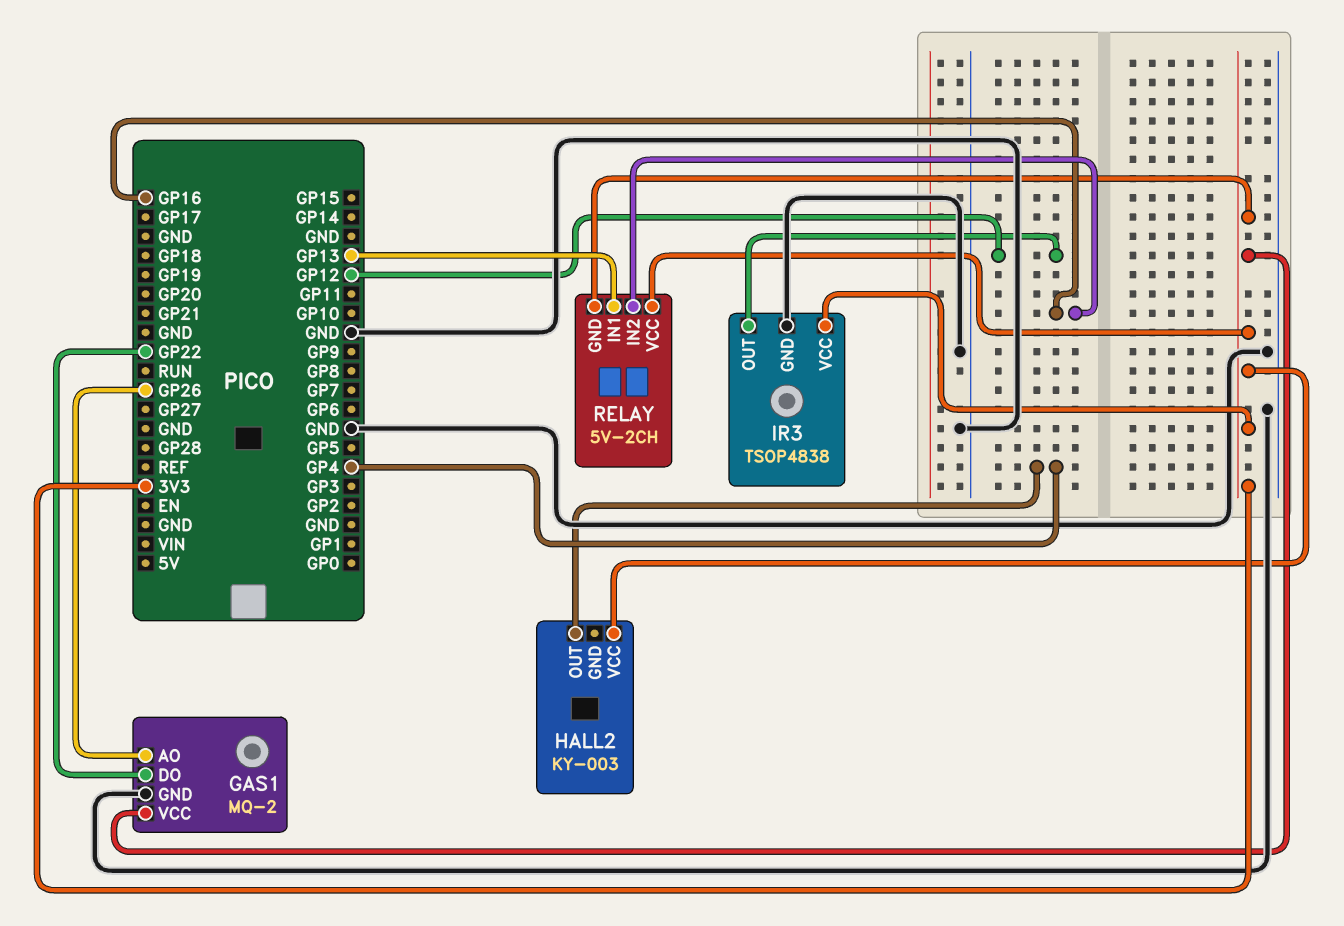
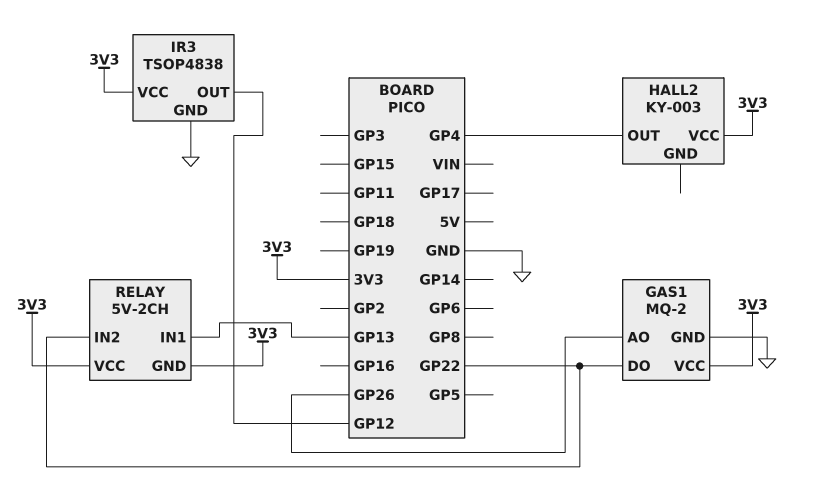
RELAY pin IN2: GP16 -> GP22

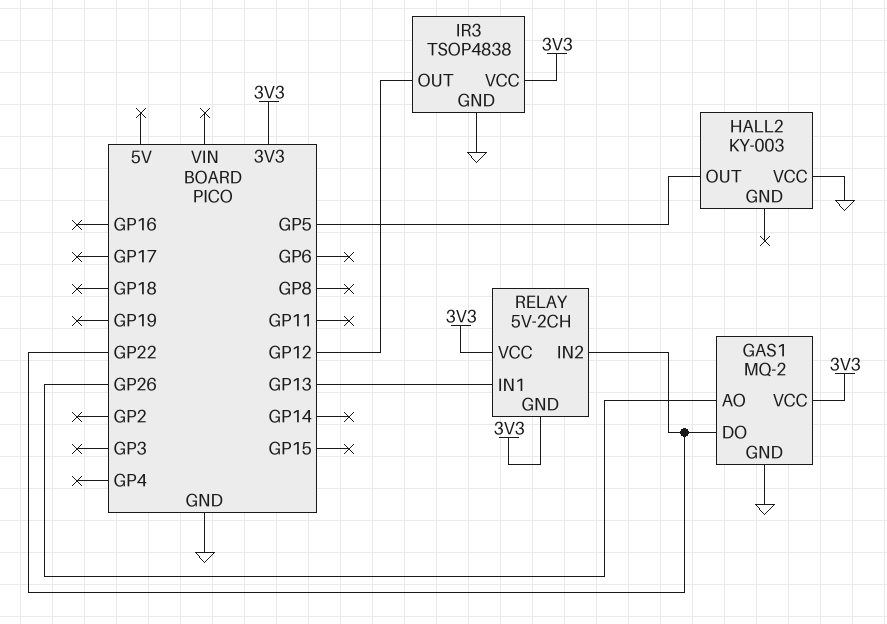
HALL2 pin OUT: GP4 -> GP5
HALL2 pin VCC: 3V3 -> GND

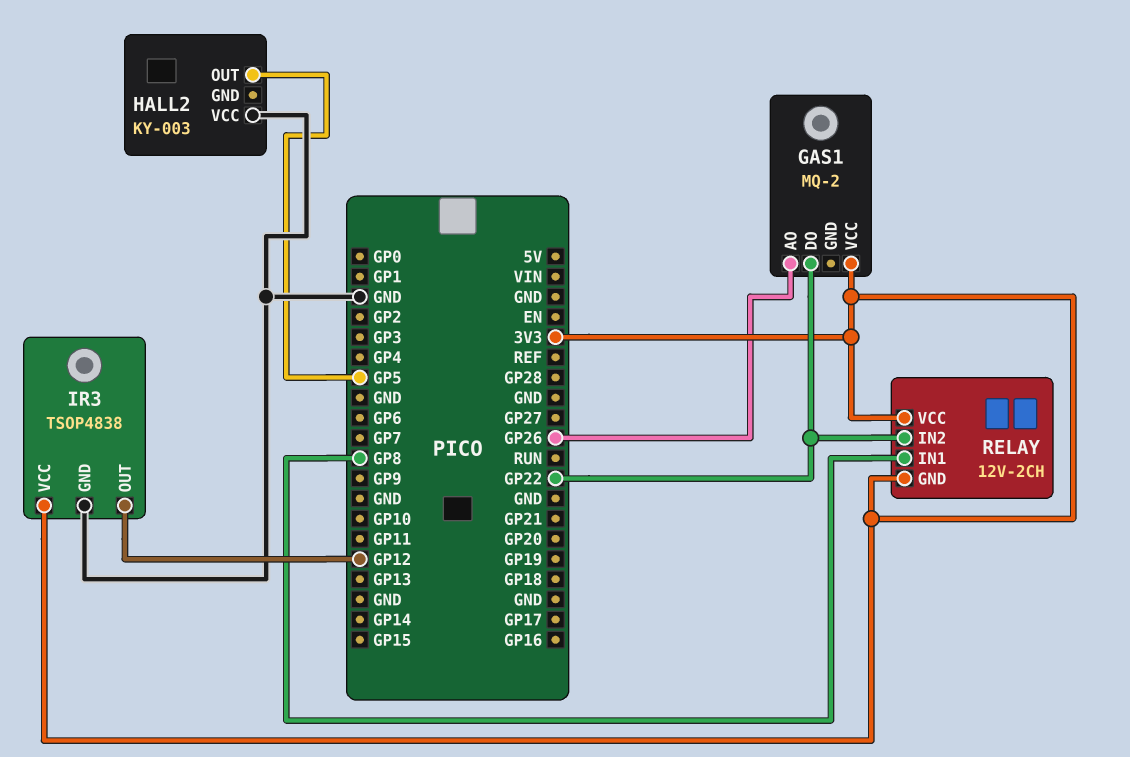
GAS1 pin GND: GND -> none
RELAY: 5V-2CH -> 12V-2CH
RELAY pin IN1: GP13 -> GP8

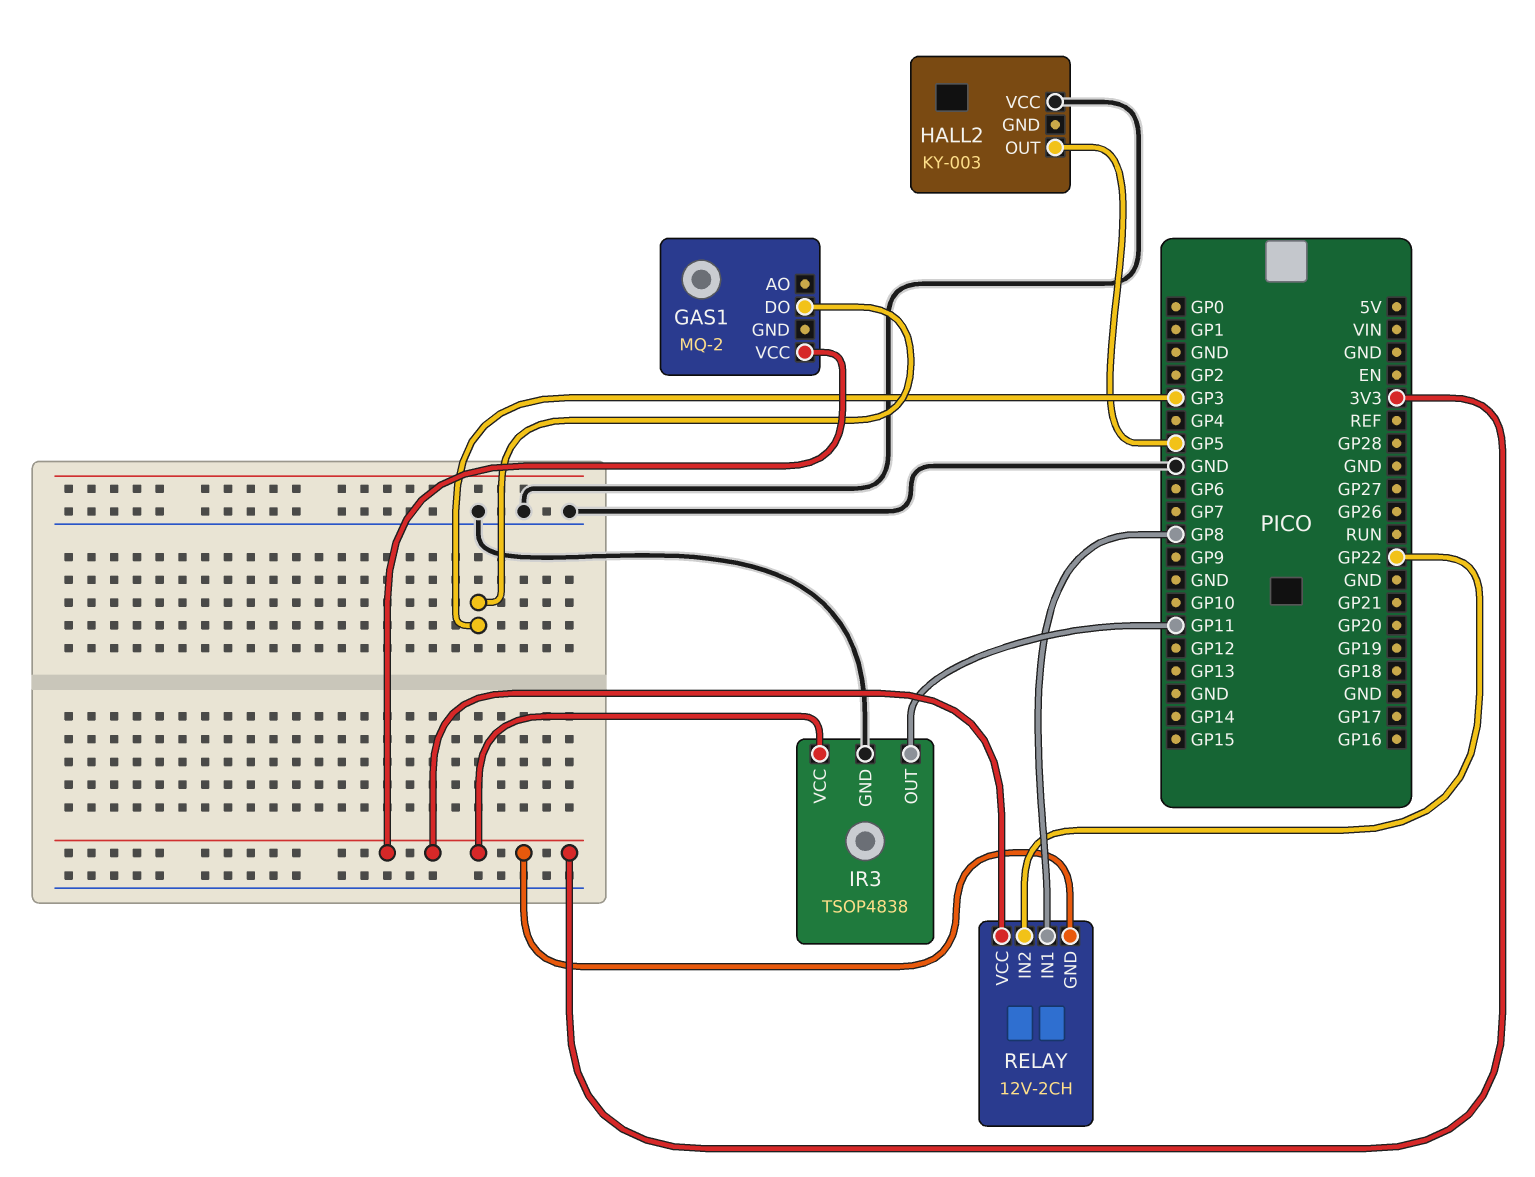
GAS1 pin AO: GP26 -> none
GAS1 pin DO: GP22 -> GP3
IR3 pin OUT: GP12 -> GP11

